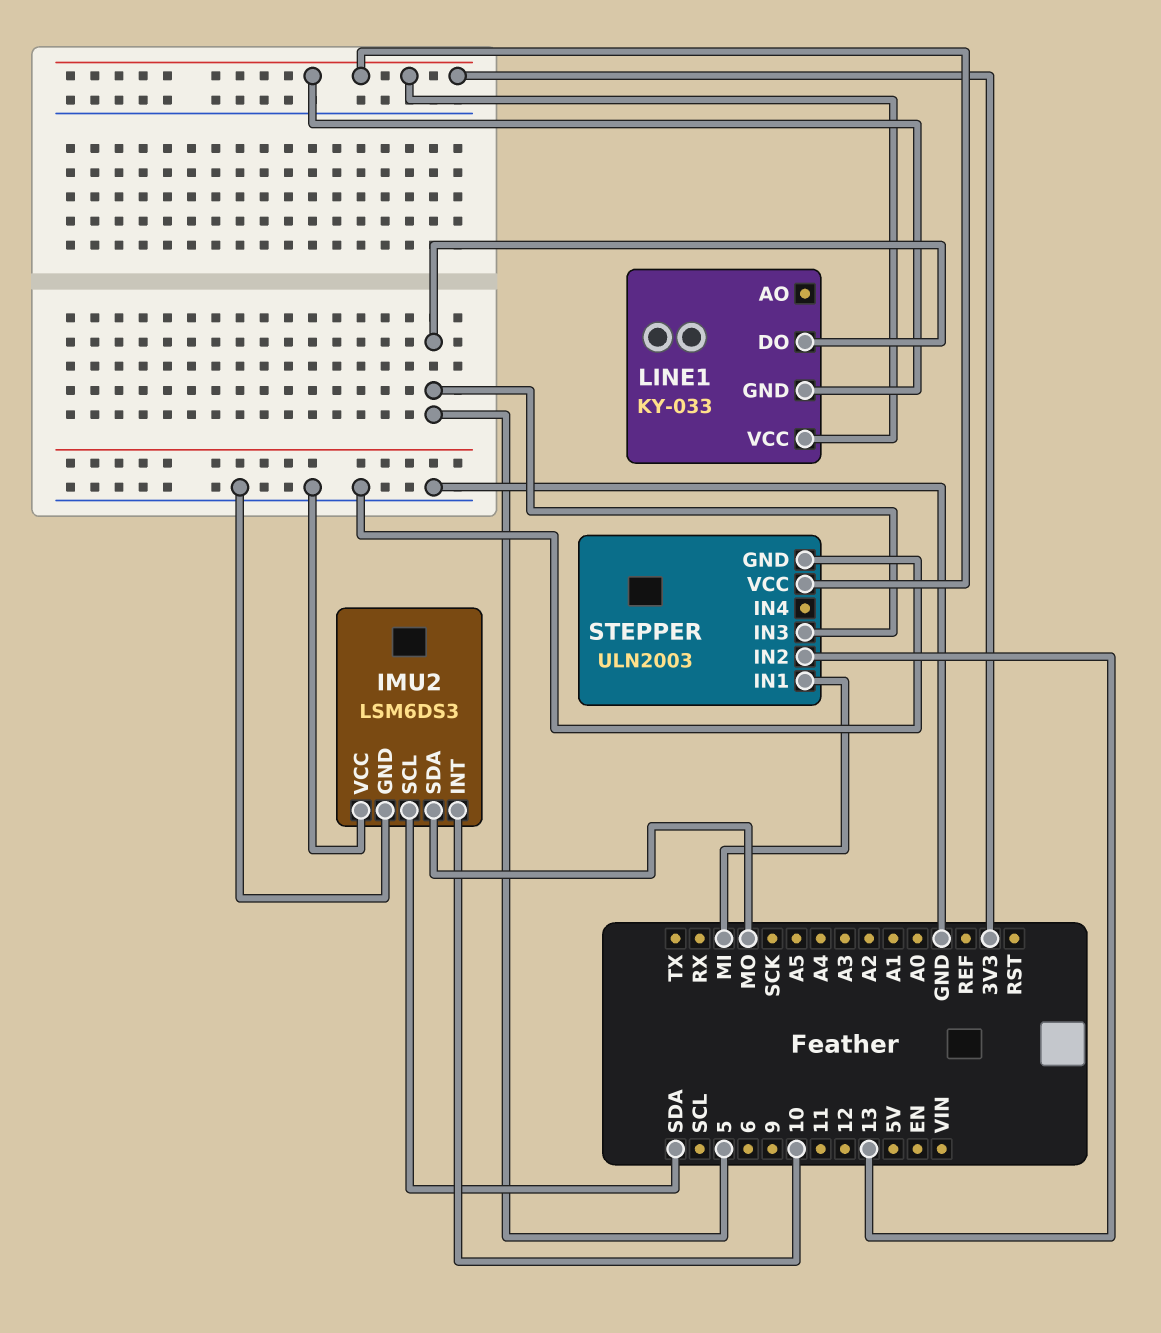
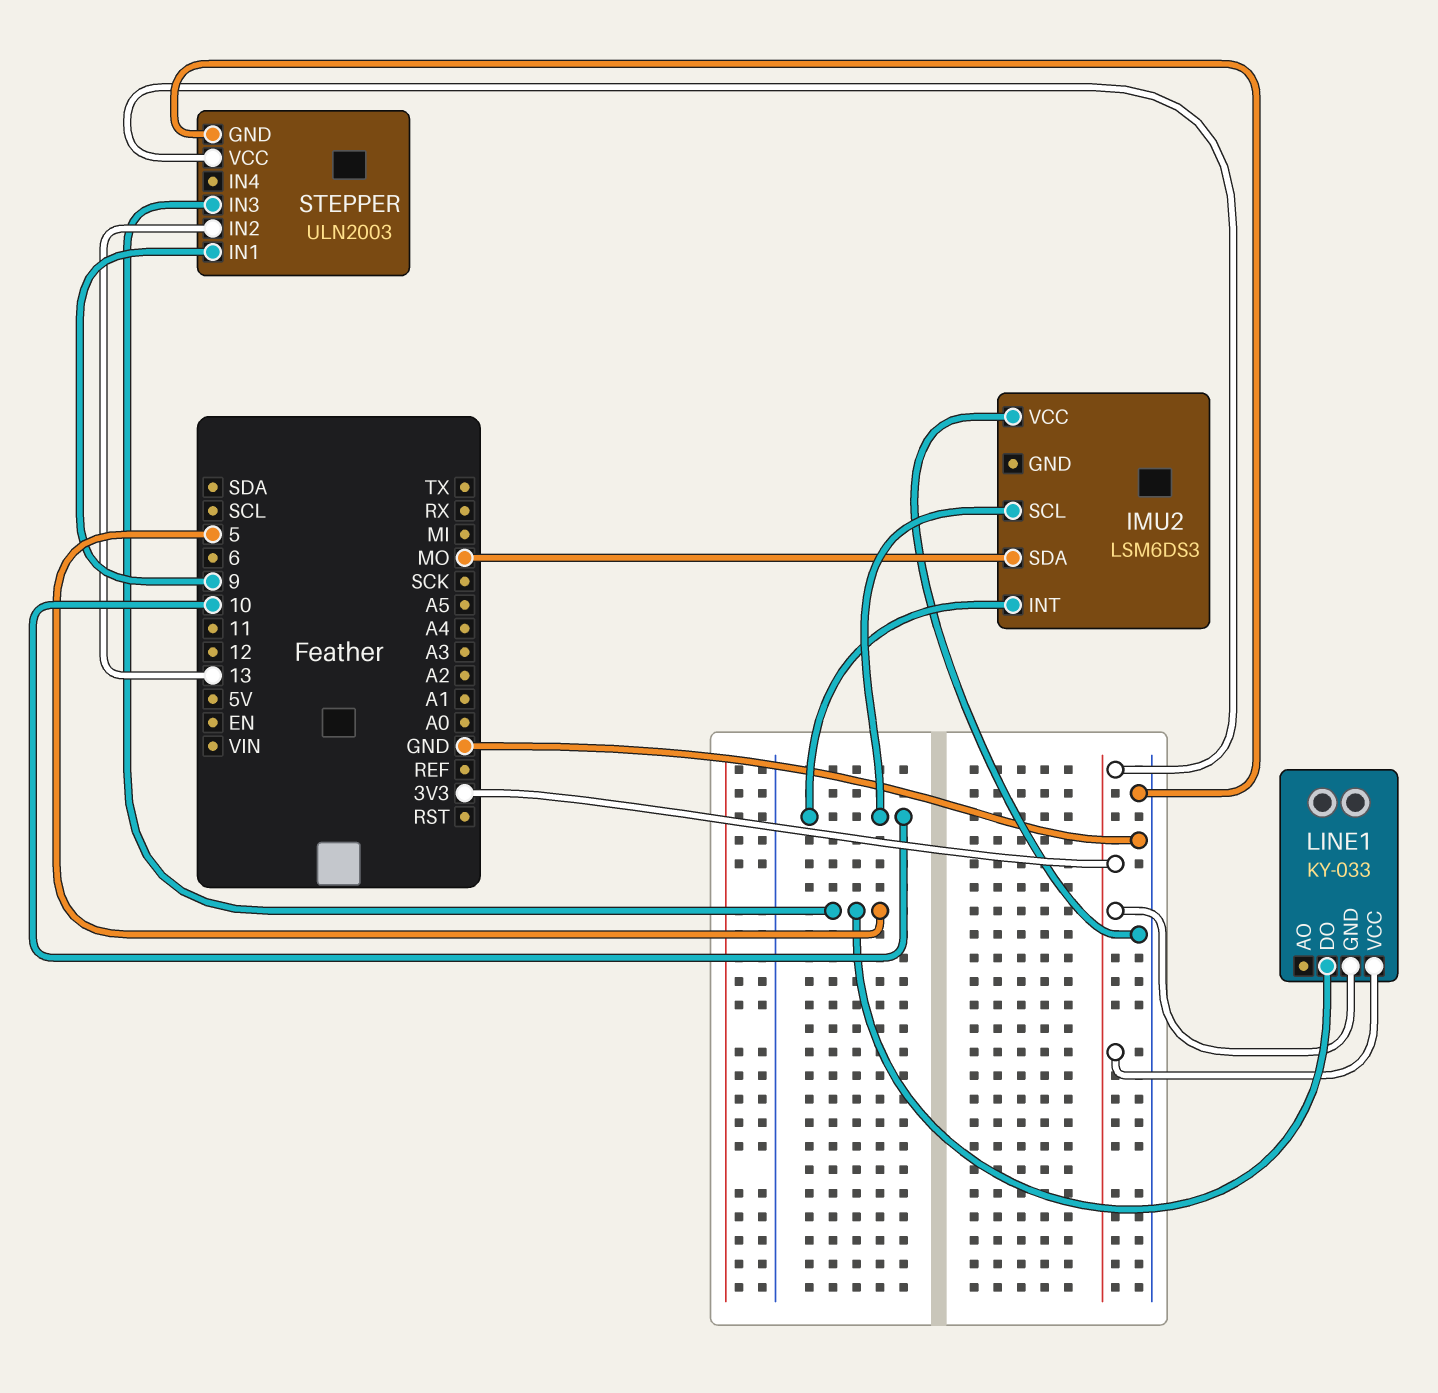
IMU2 pin GND: GND -> none
IMU2 pin SCL: SDA -> 10
STEPPER pin IN1: MI -> 9

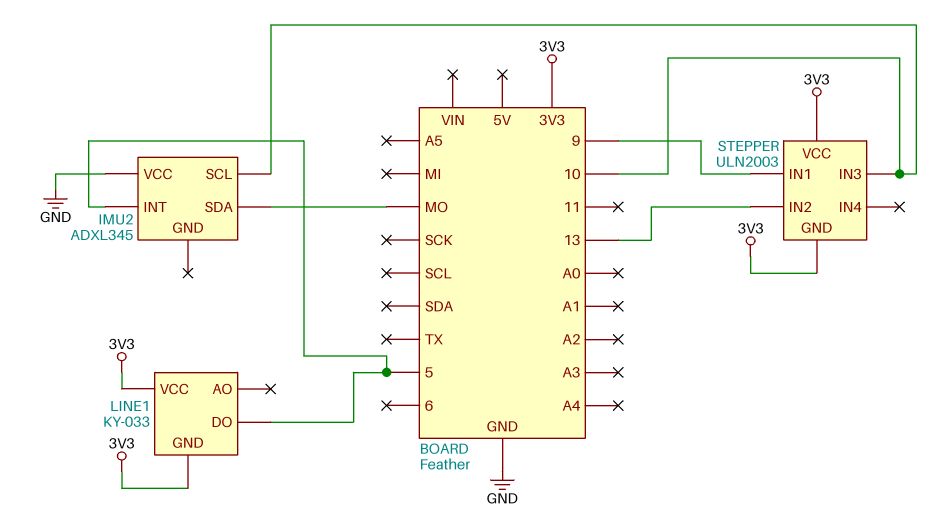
IMU2: LSM6DS3 -> ADXL345
IMU2 pin INT: 10 -> 5
STEPPER pin GND: GND -> 3V3
STEPPER pin IN3: 5 -> 10

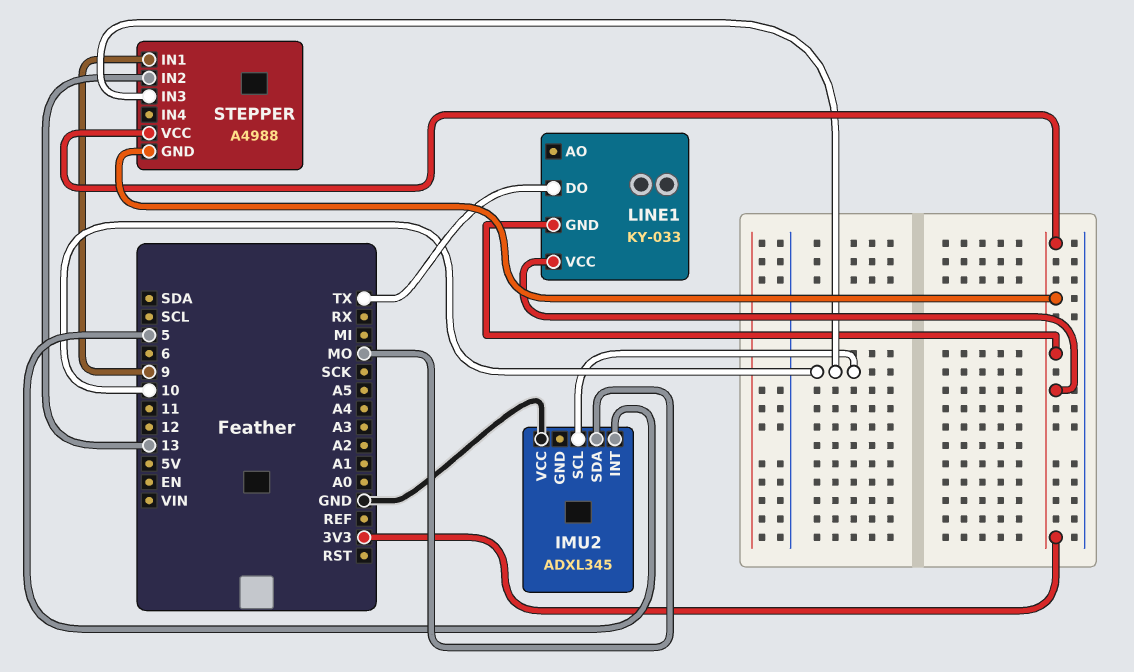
LINE1 pin DO: 5 -> TX
STEPPER: ULN2003 -> A4988

